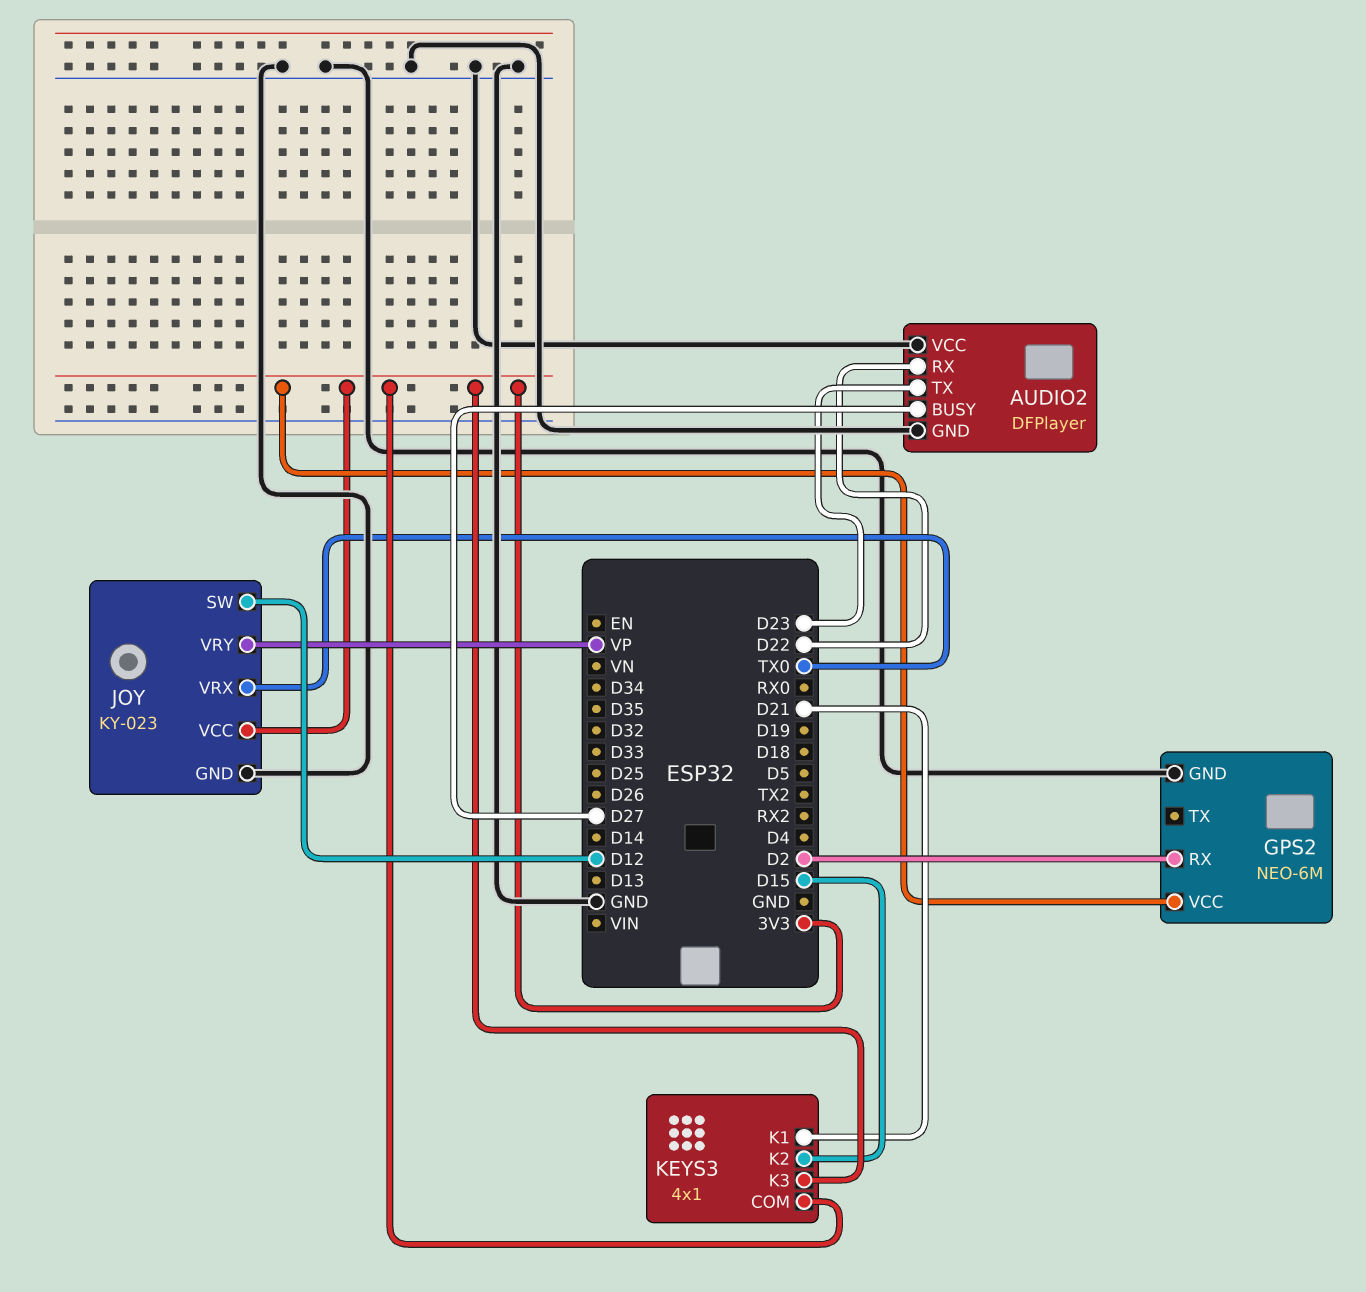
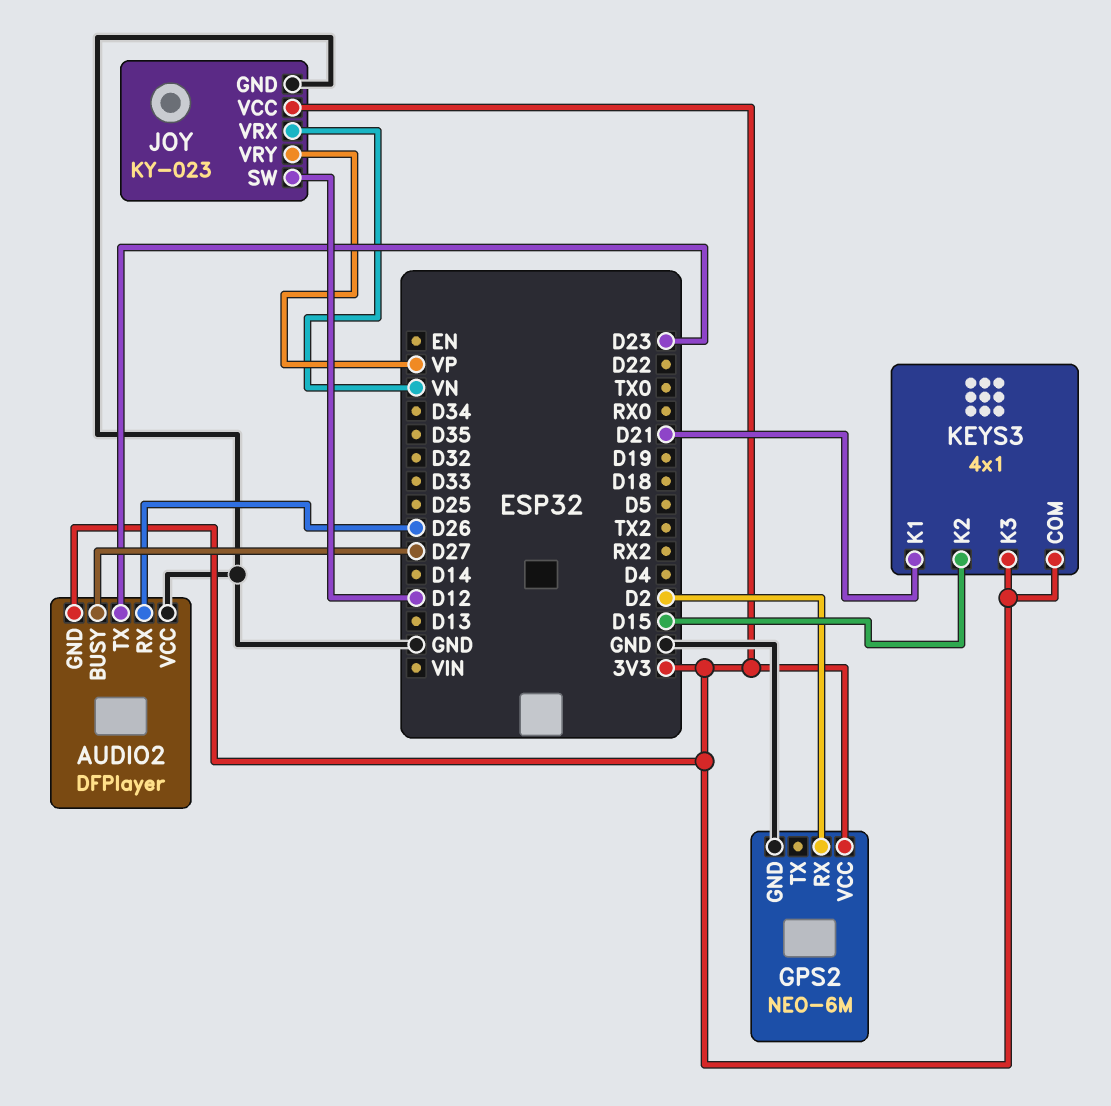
AUDIO2 pin GND: GND -> 3V3
AUDIO2 pin RX: D22 -> D26
JOY pin VRX: TX0 -> VN

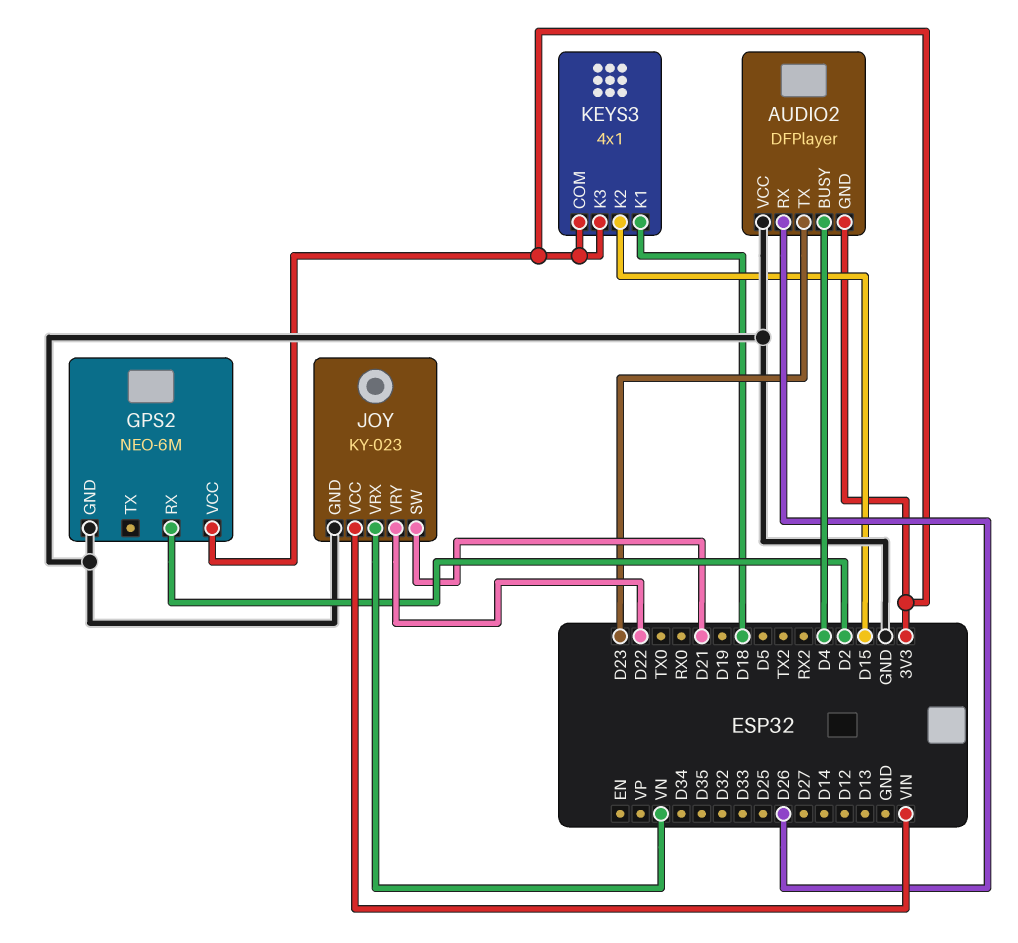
AUDIO2 pin BUSY: D27 -> D4
JOY pin SW: D12 -> D21
JOY pin VCC: 3V3 -> VIN
JOY pin VRY: VP -> D22
KEYS3 pin K1: D21 -> D18

